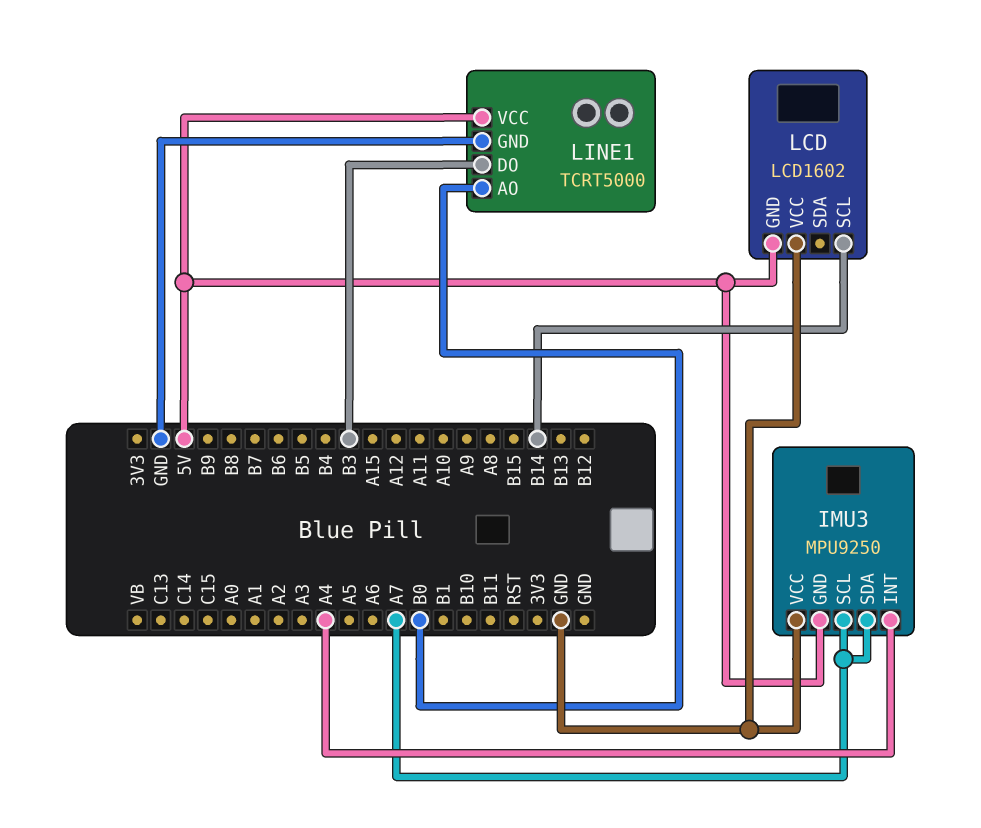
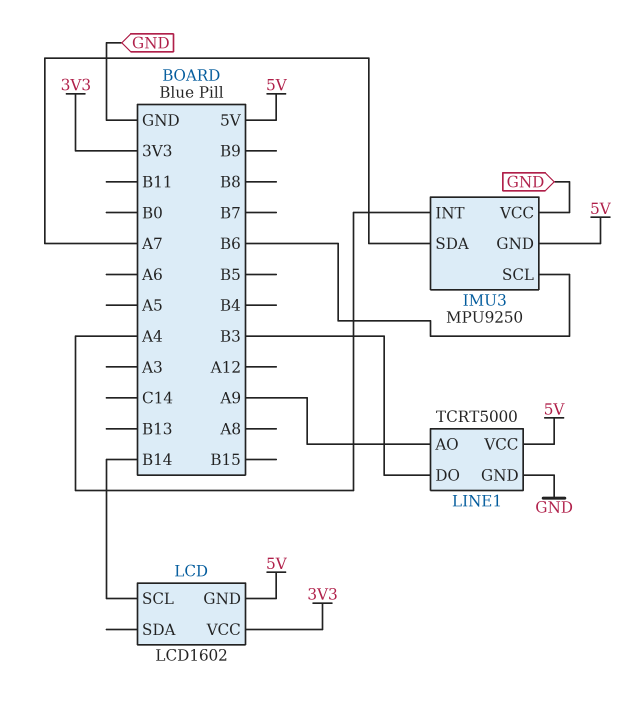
IMU3 pin SCL: A7 -> B6
LCD pin VCC: GND -> 3V3
LINE1 pin AO: B0 -> A9

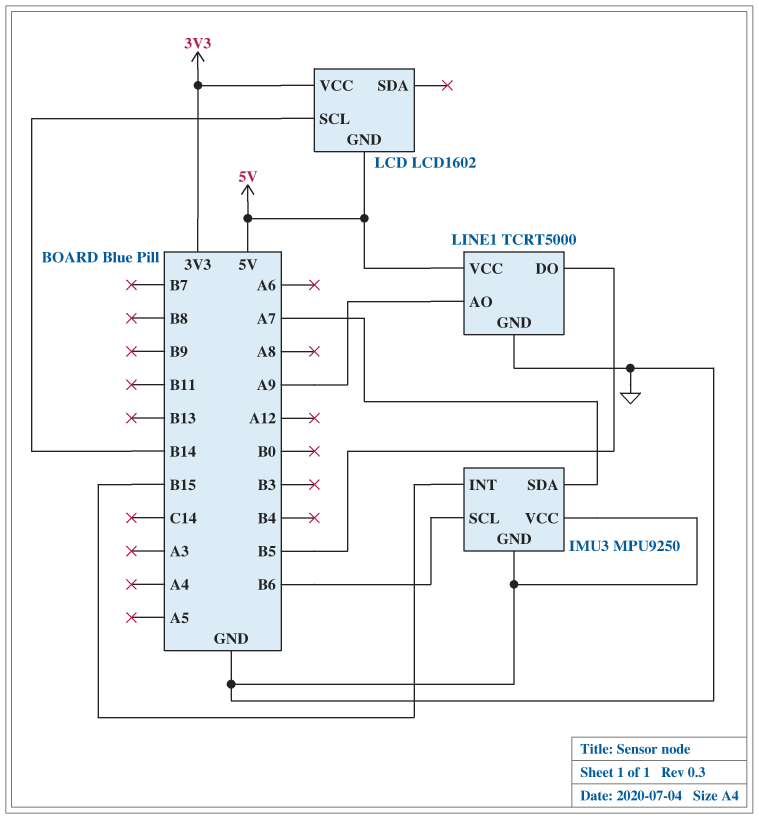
IMU3 pin GND: 5V -> GND
IMU3 pin INT: A4 -> B15
LINE1 pin DO: B3 -> B5

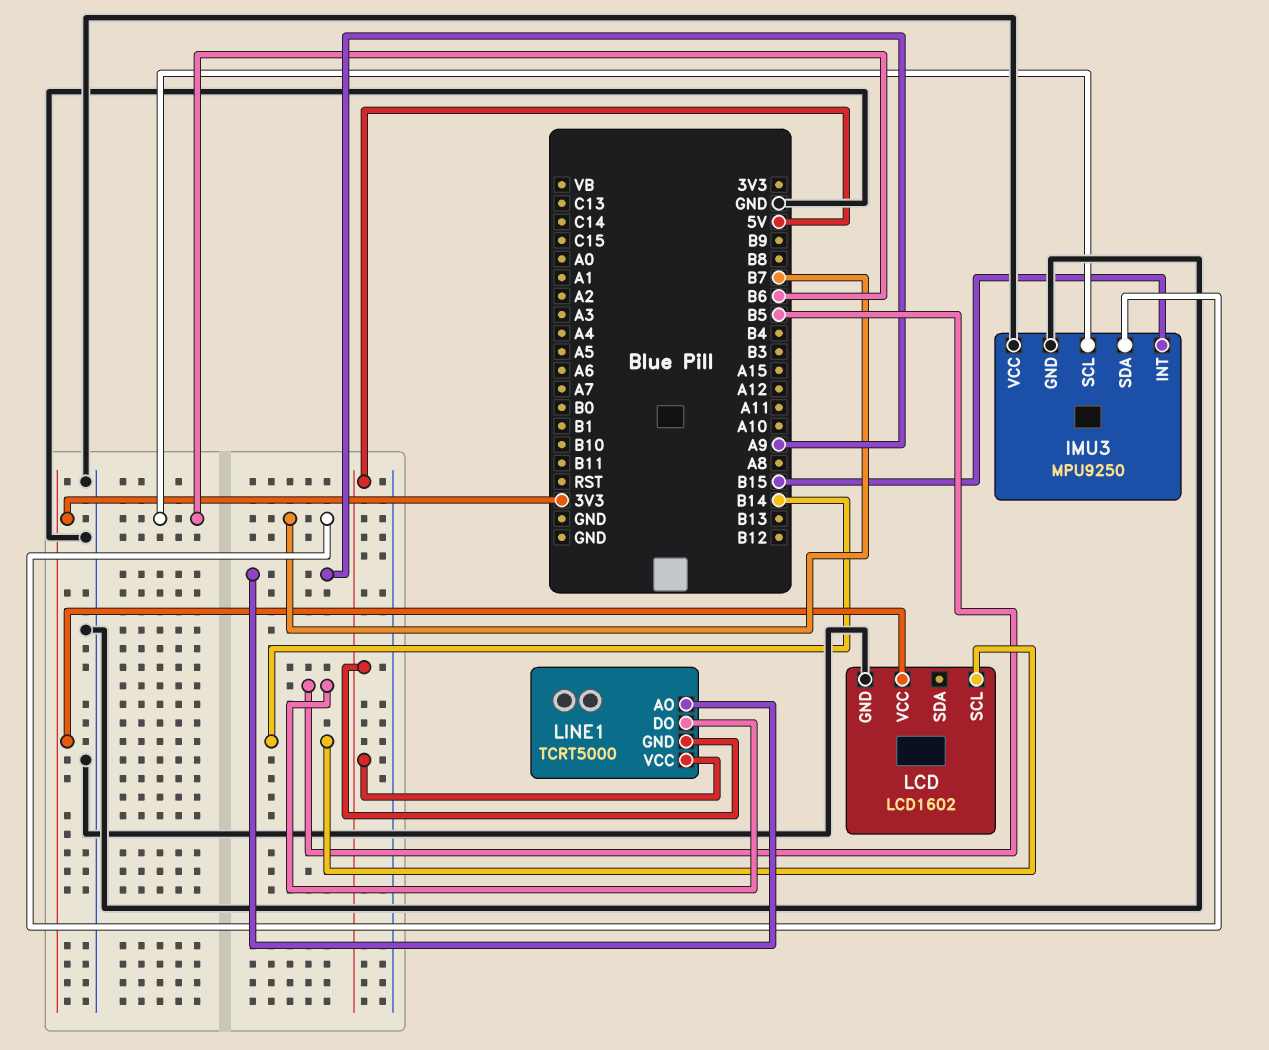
IMU3 pin SDA: A7 -> B7
LCD pin GND: 5V -> GND
LINE1 pin GND: GND -> 5V

